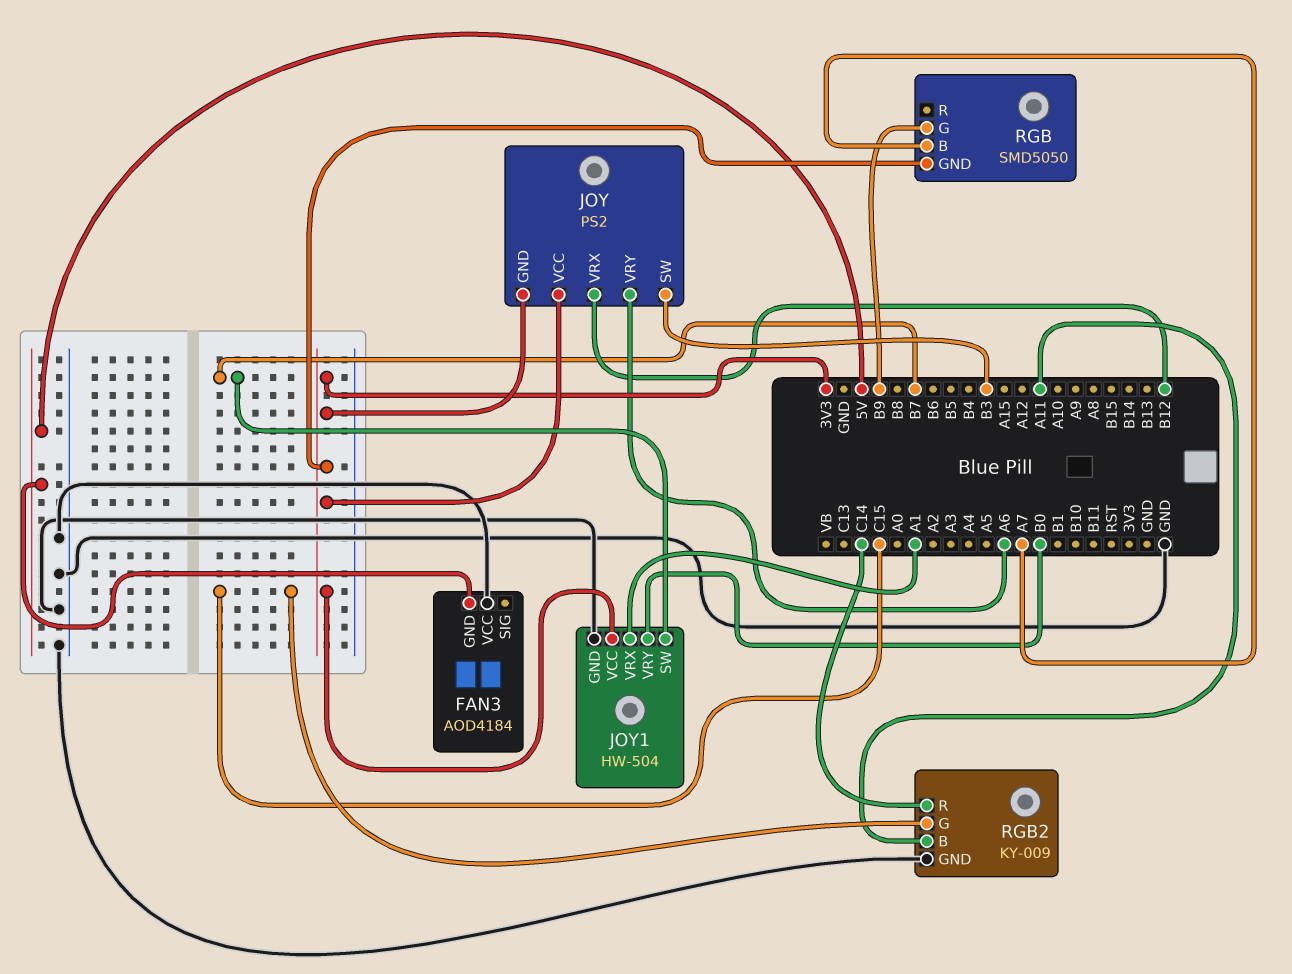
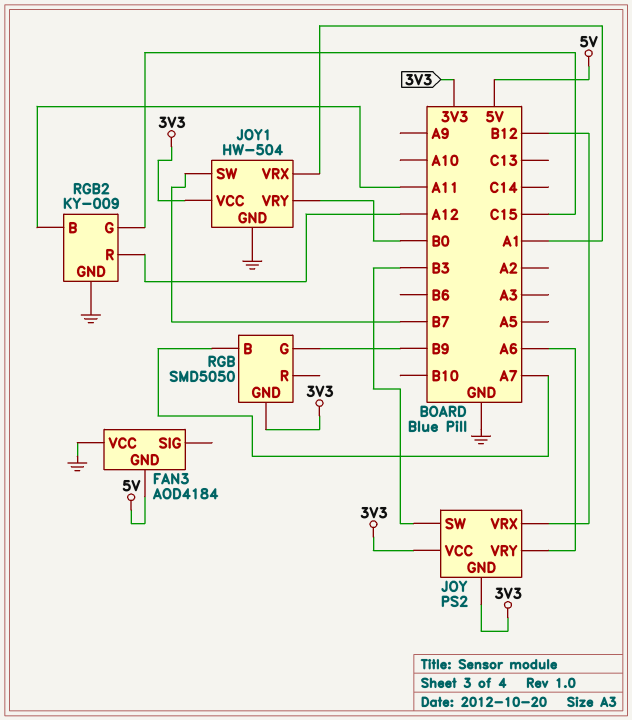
RGB2 pin R: C14 -> A12

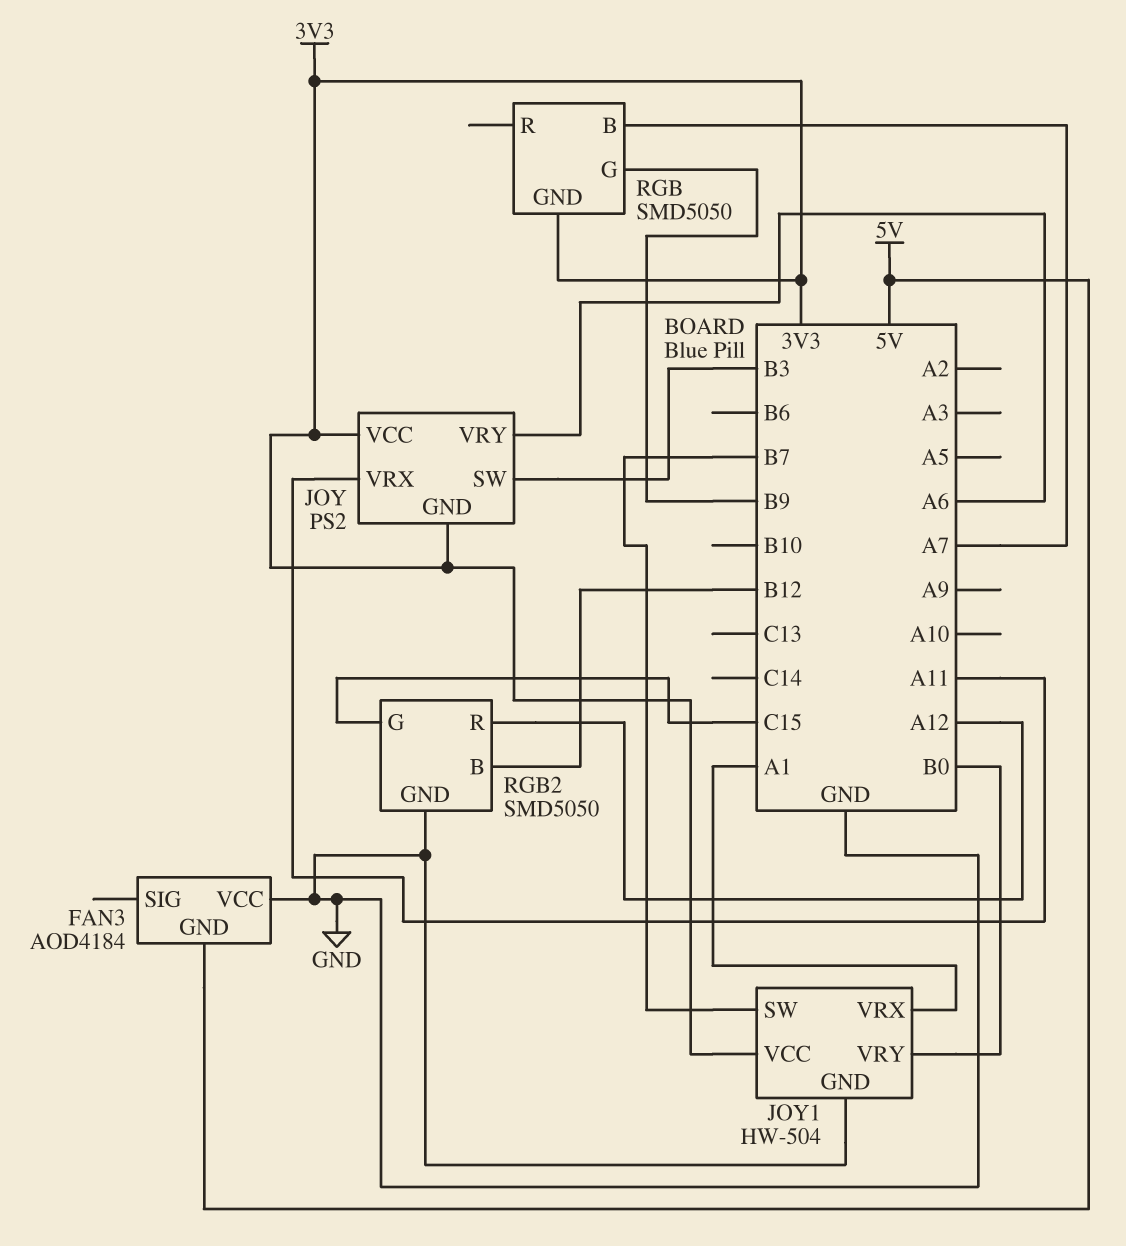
JOY pin VRX: B12 -> A11
RGB2: KY-009 -> SMD5050
RGB2 pin B: A11 -> B12

